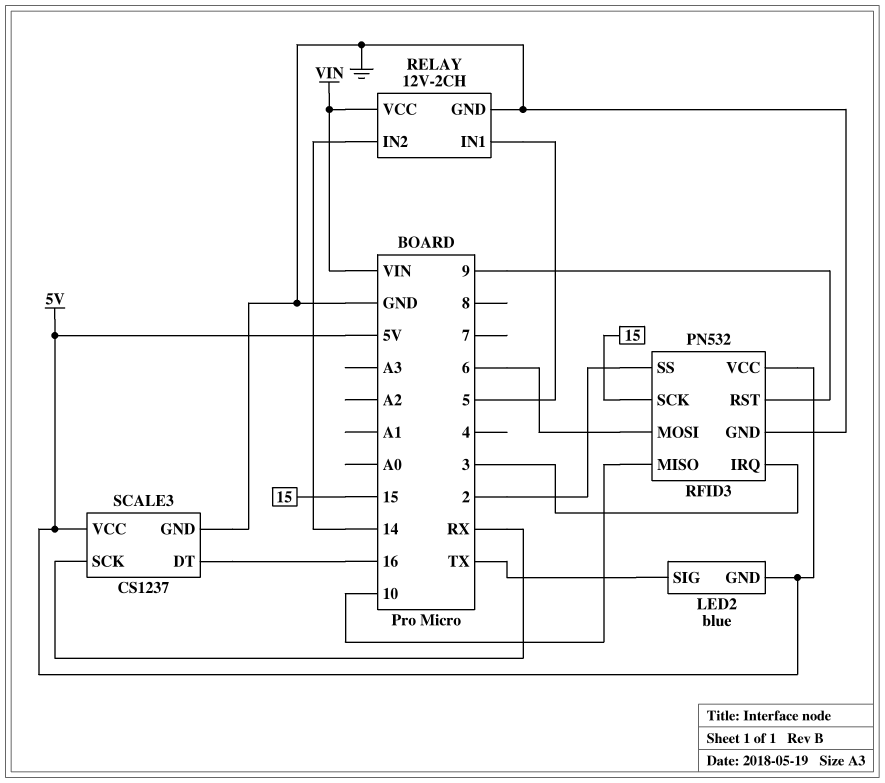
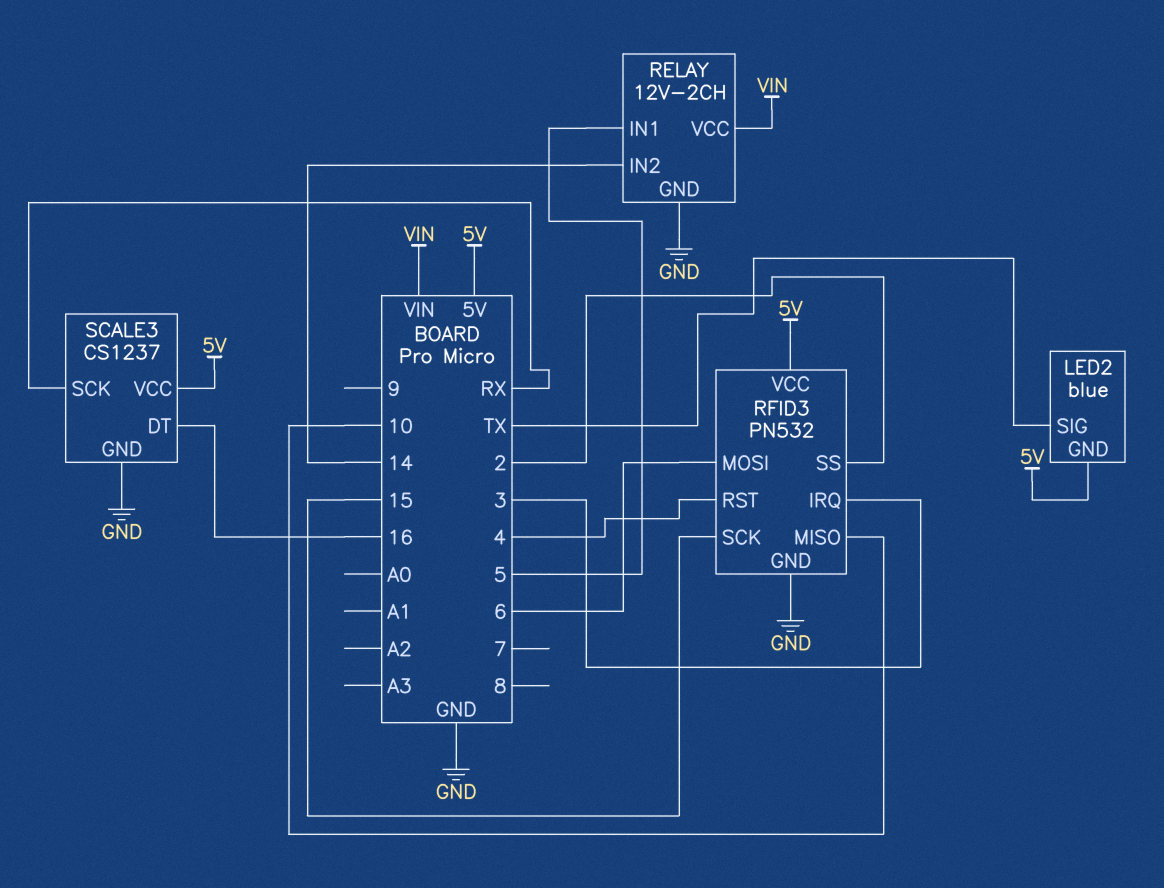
RFID3 pin RST: 9 -> 4

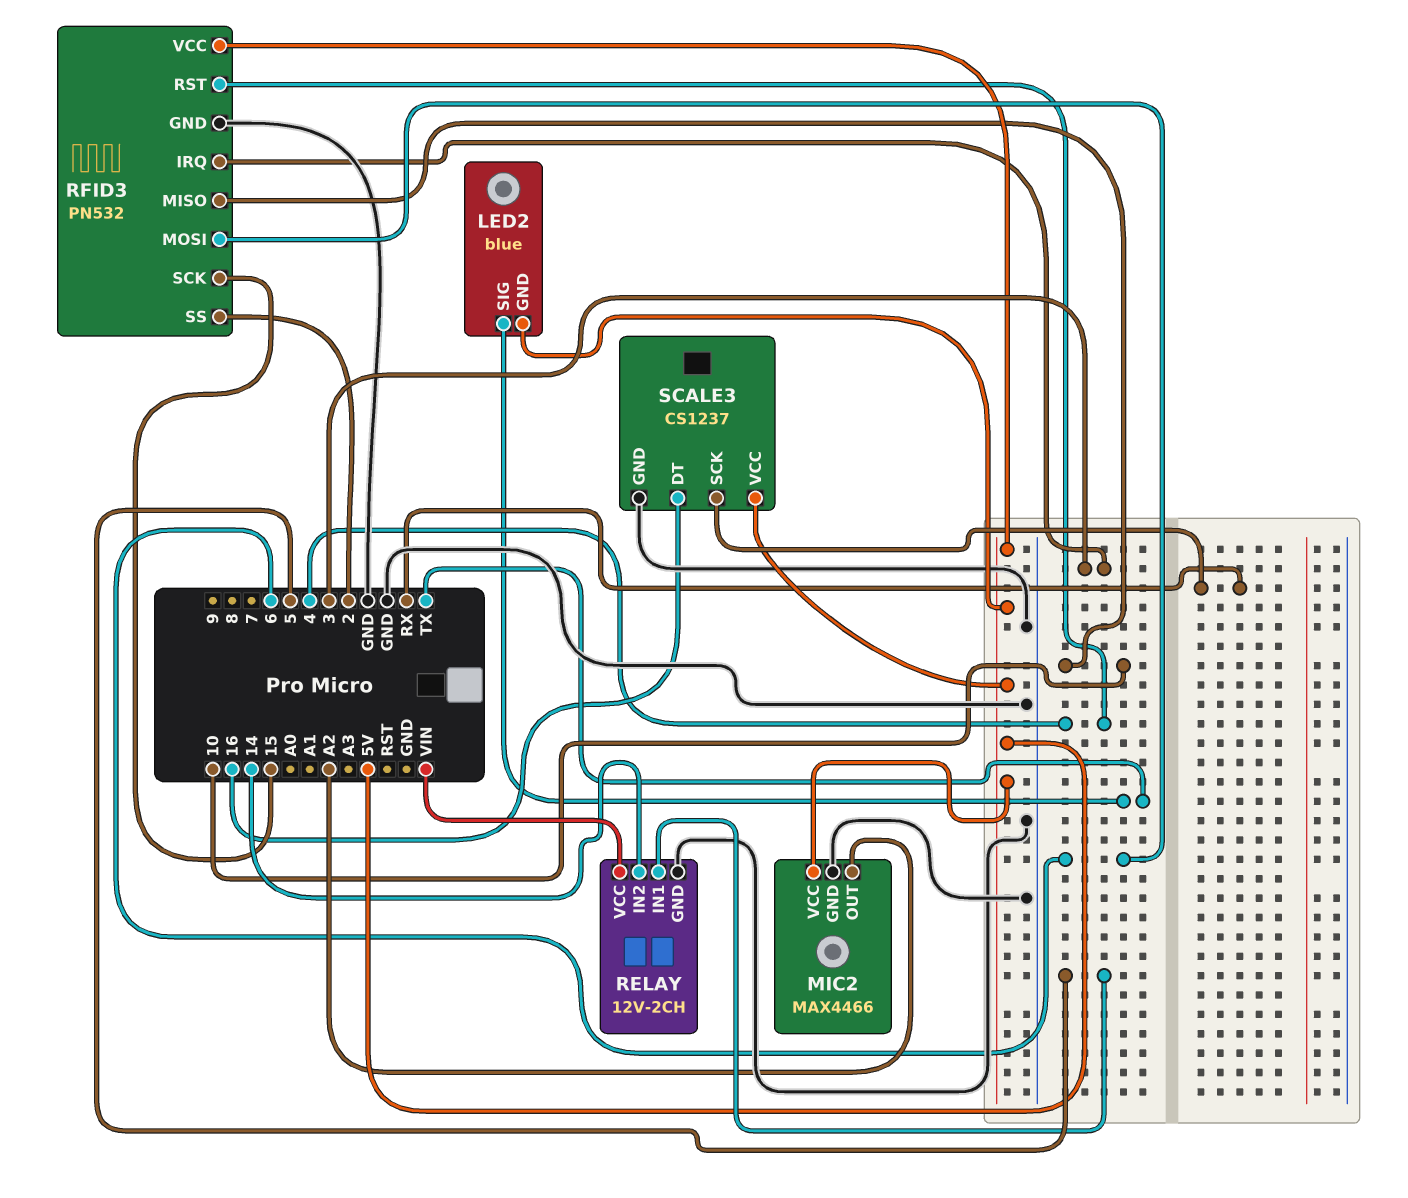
MIC2: none -> MAX4466
MIC2 pin GND: none -> GND
MIC2 pin OUT: none -> A2
MIC2 pin VCC: none -> 5V

